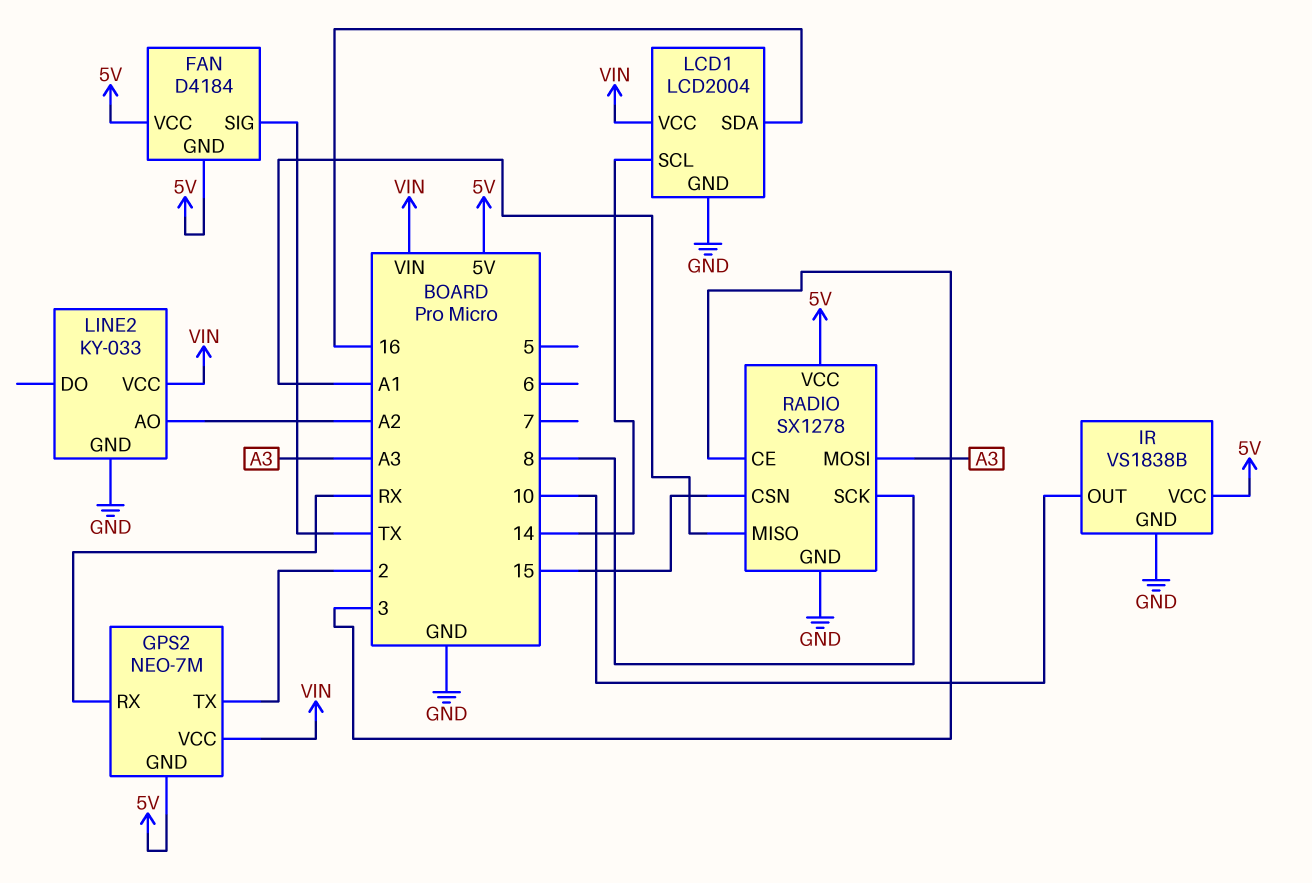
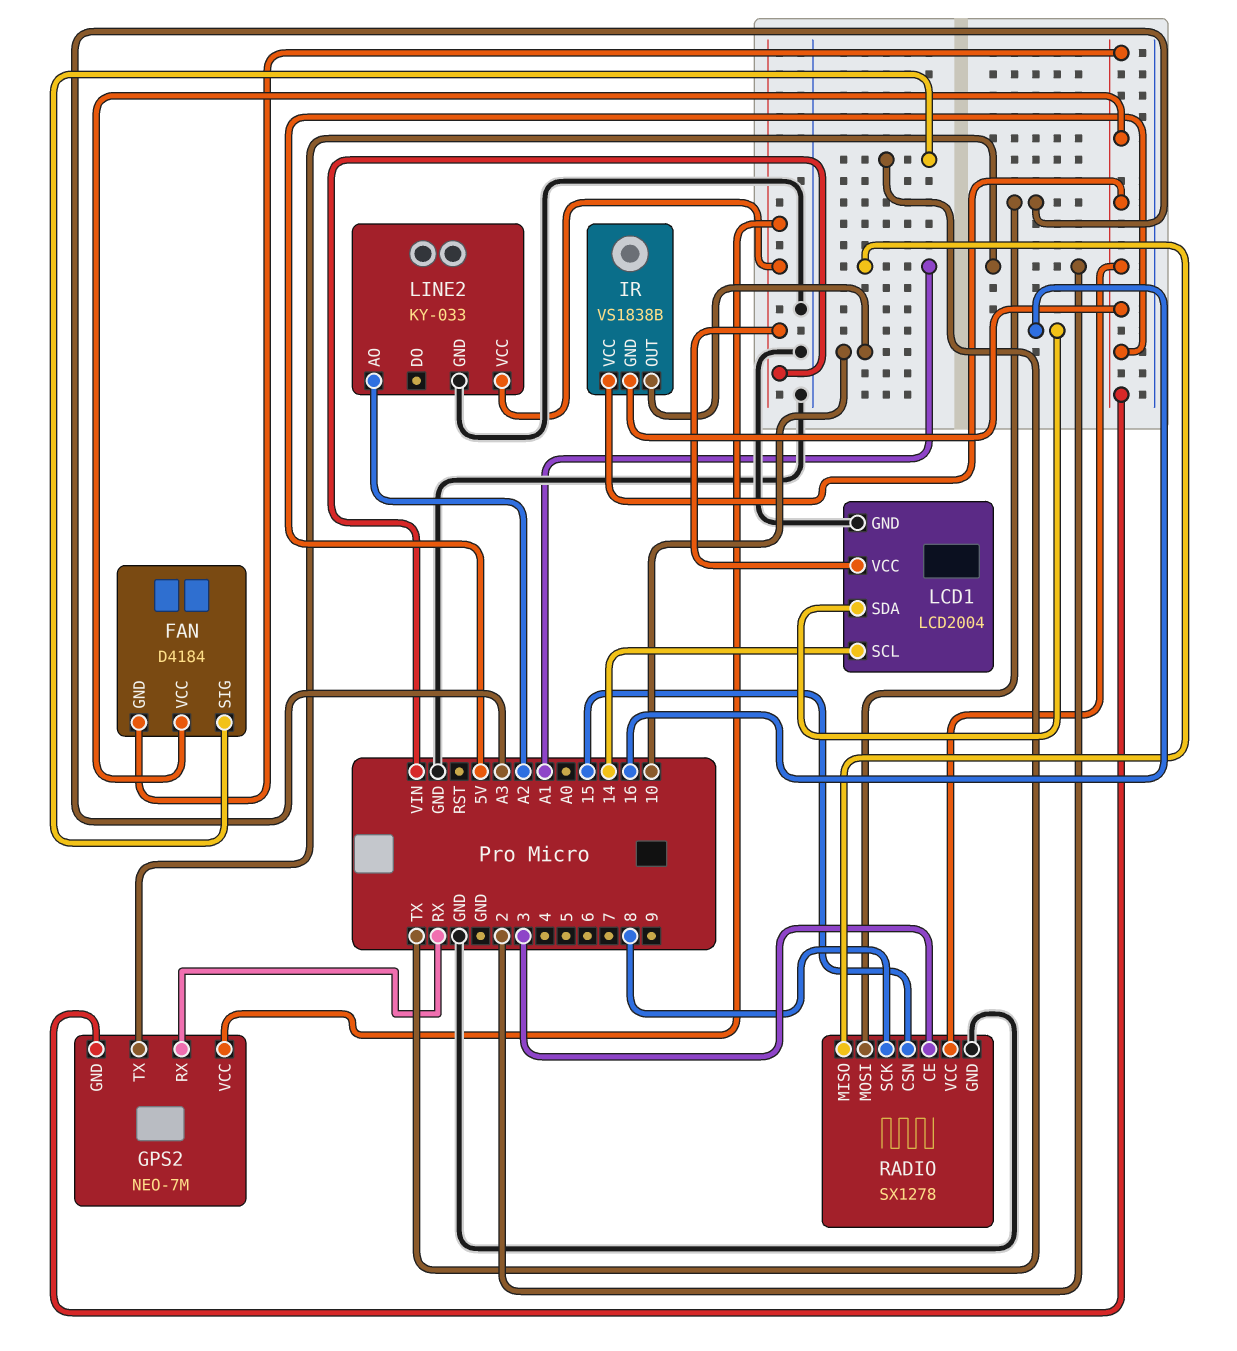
IR pin GND: GND -> 5V

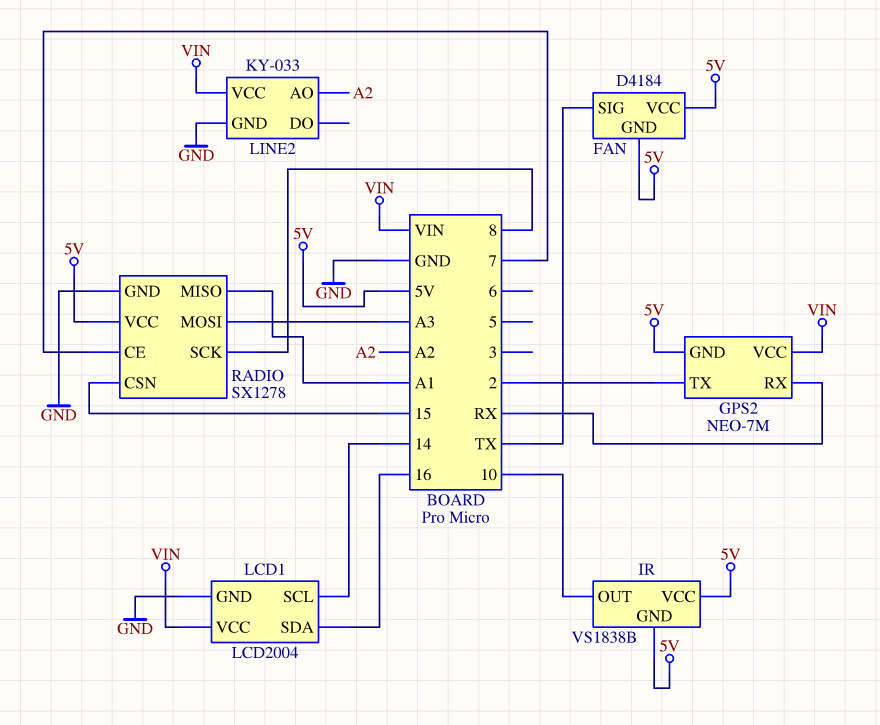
RADIO pin CE: 3 -> 7

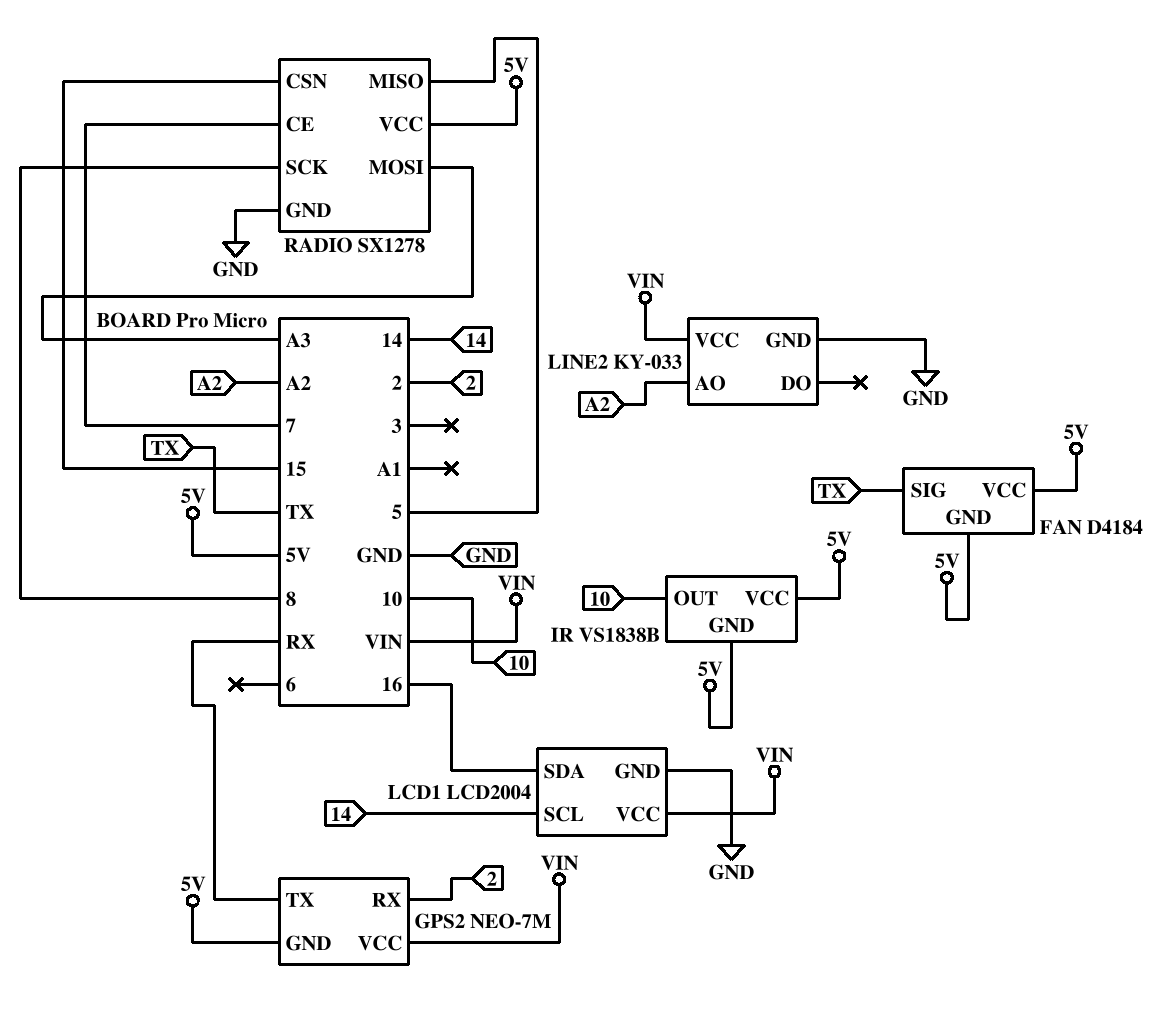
GPS2 pin RX: RX -> 2
GPS2 pin TX: 2 -> RX
RADIO pin MISO: A1 -> 5

